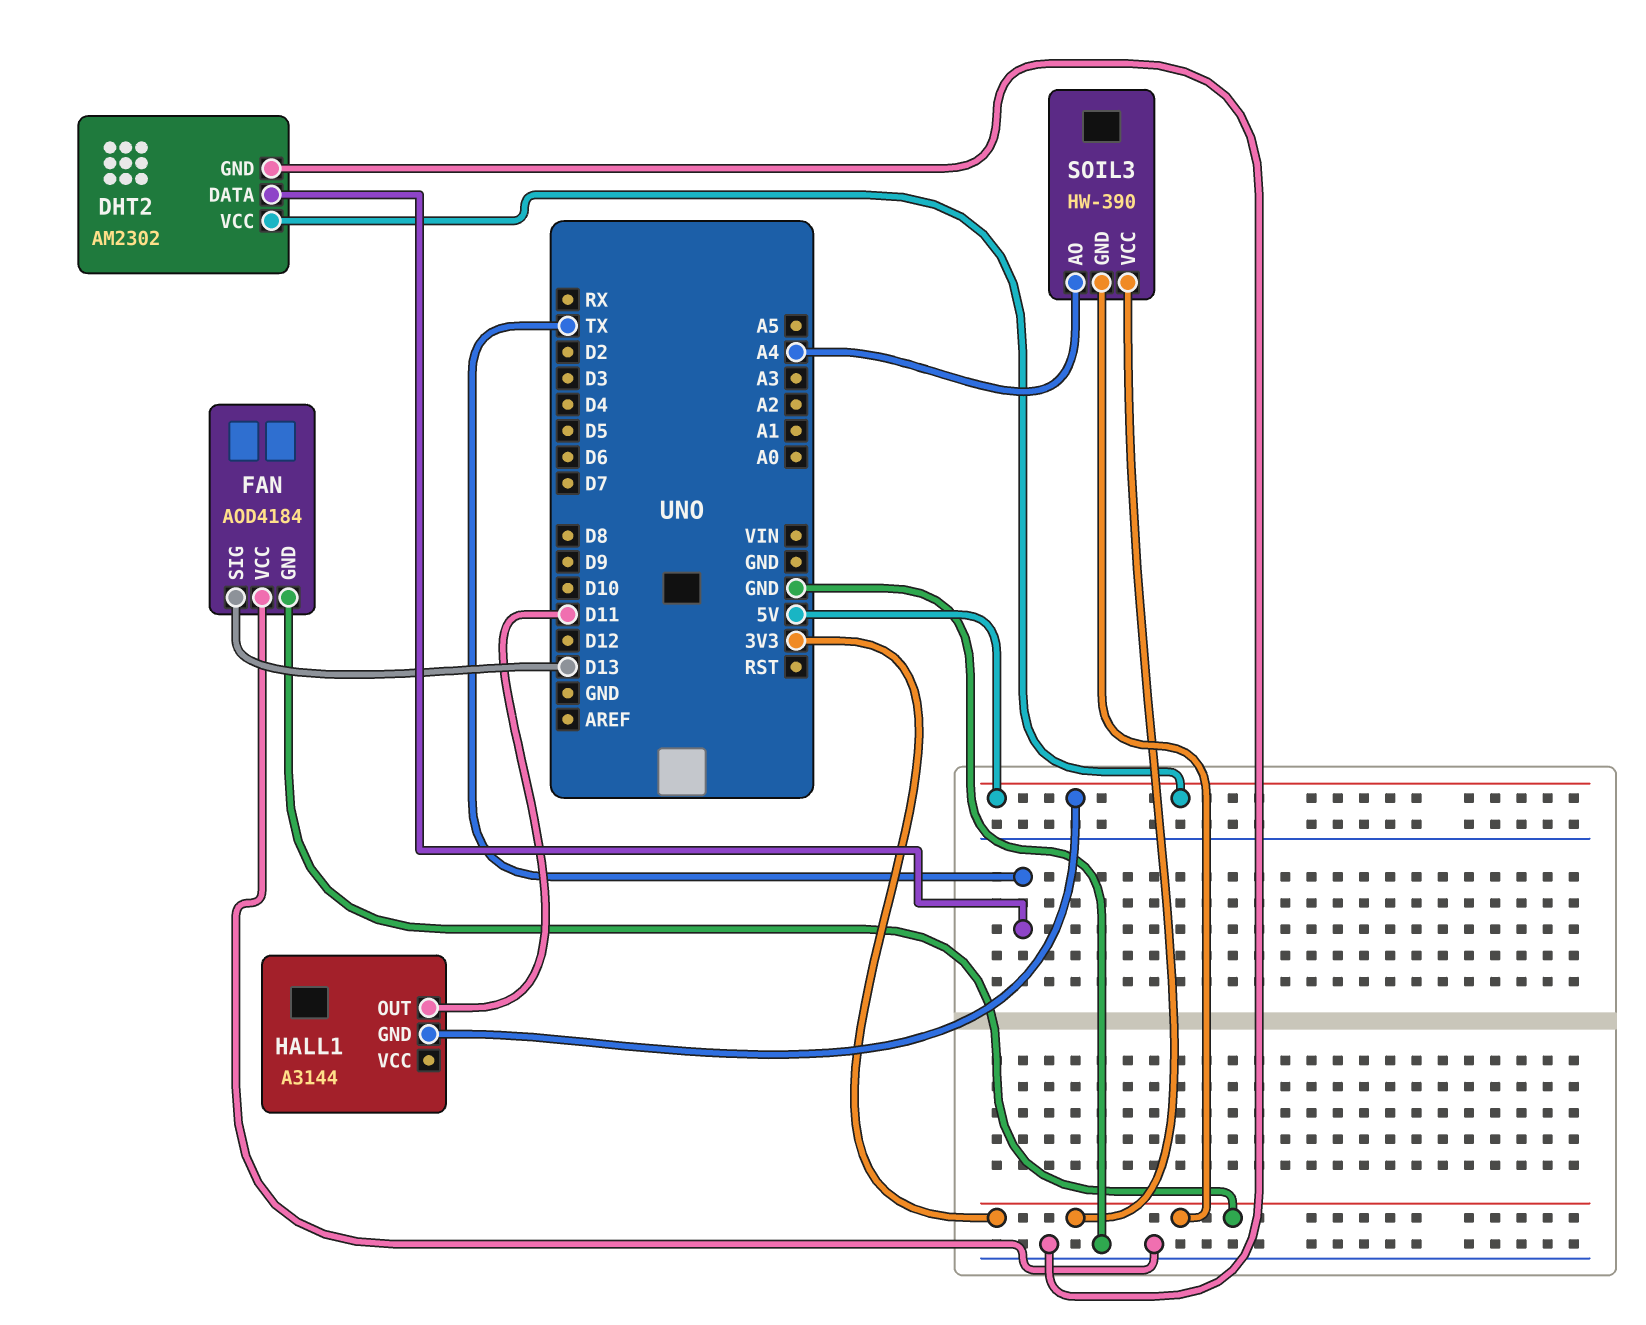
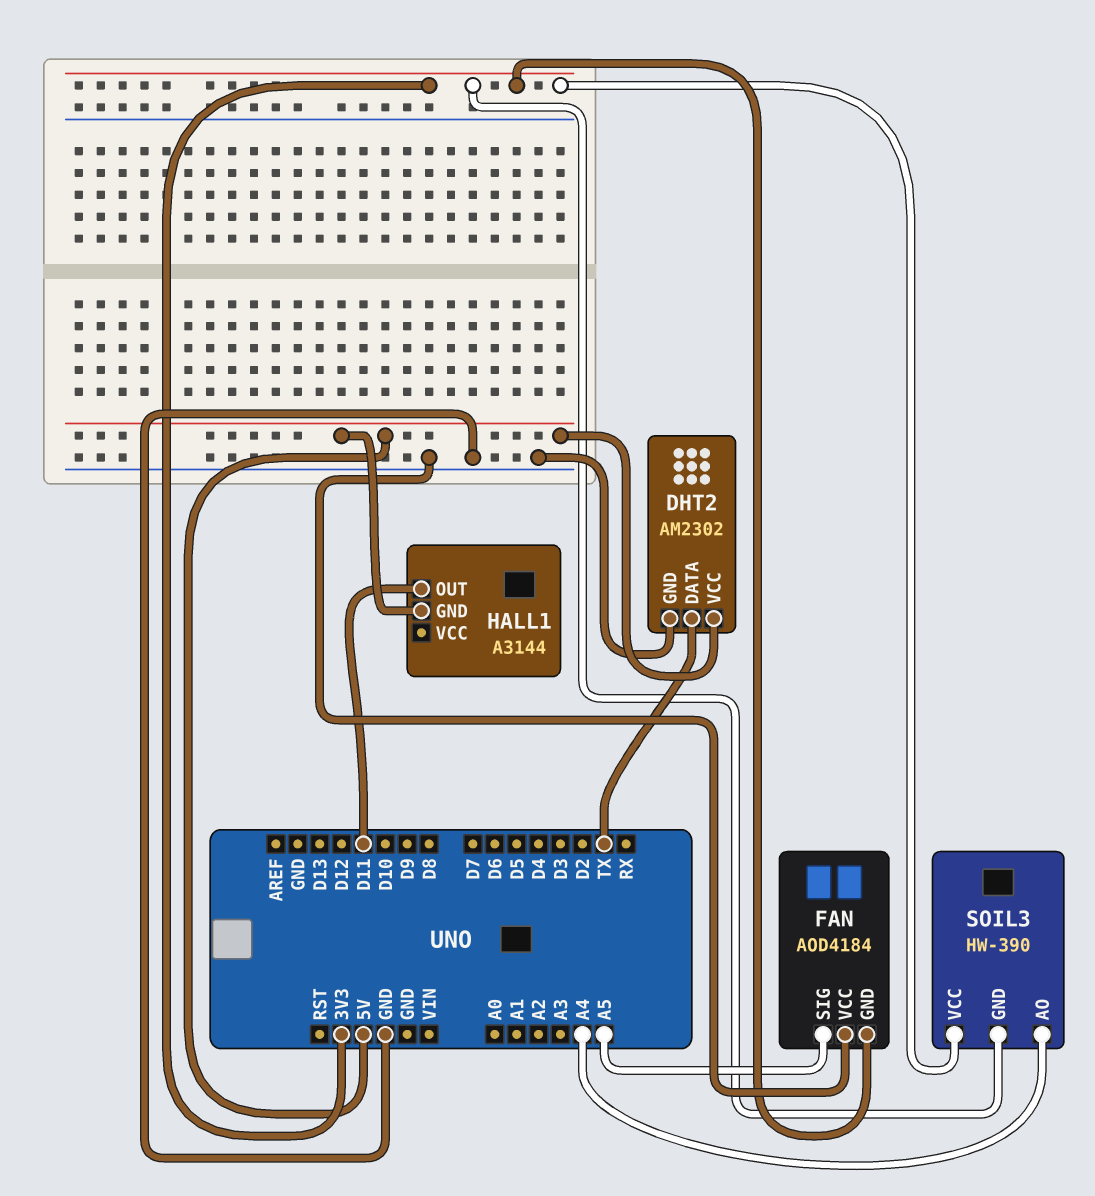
FAN pin SIG: D13 -> A5

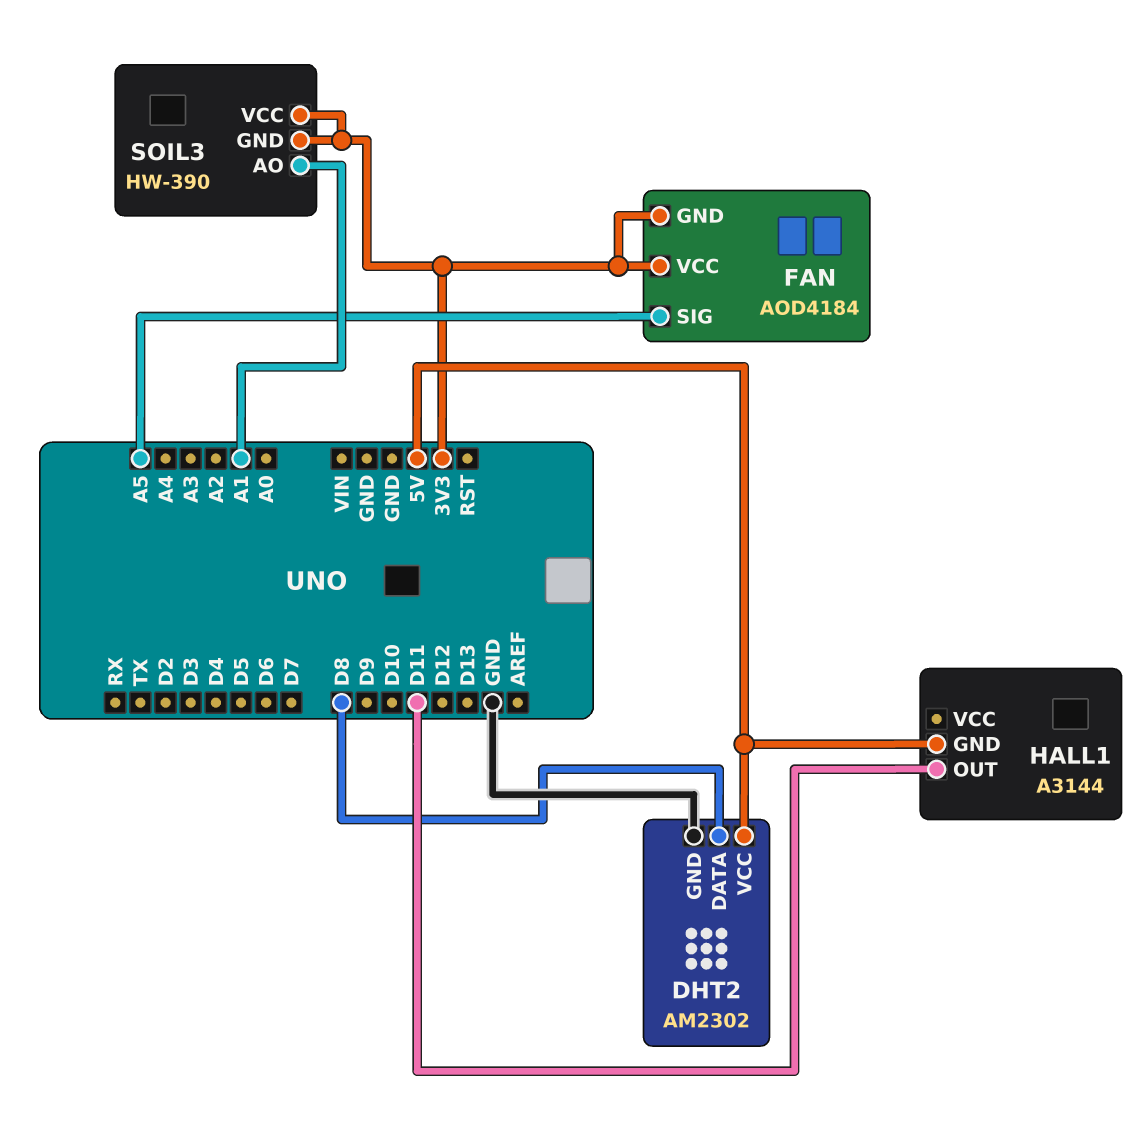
DHT2 pin DATA: TX -> D8
FAN pin VCC: GND -> 3V3
SOIL3 pin AO: A4 -> A1

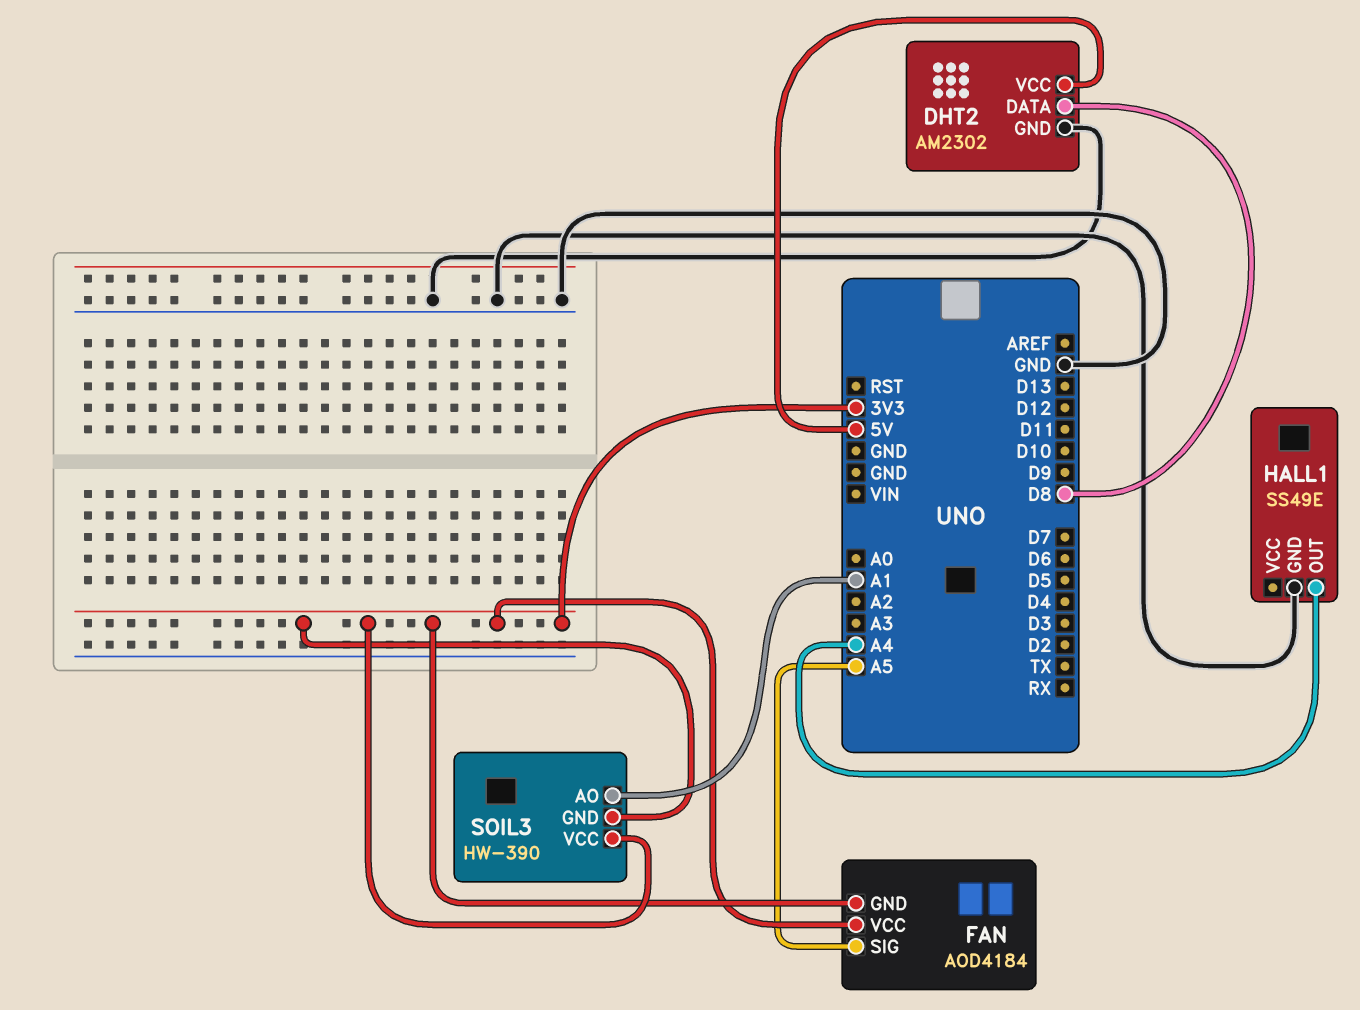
HALL1: A3144 -> SS49E
HALL1 pin GND: 5V -> GND
HALL1 pin OUT: D11 -> A4

